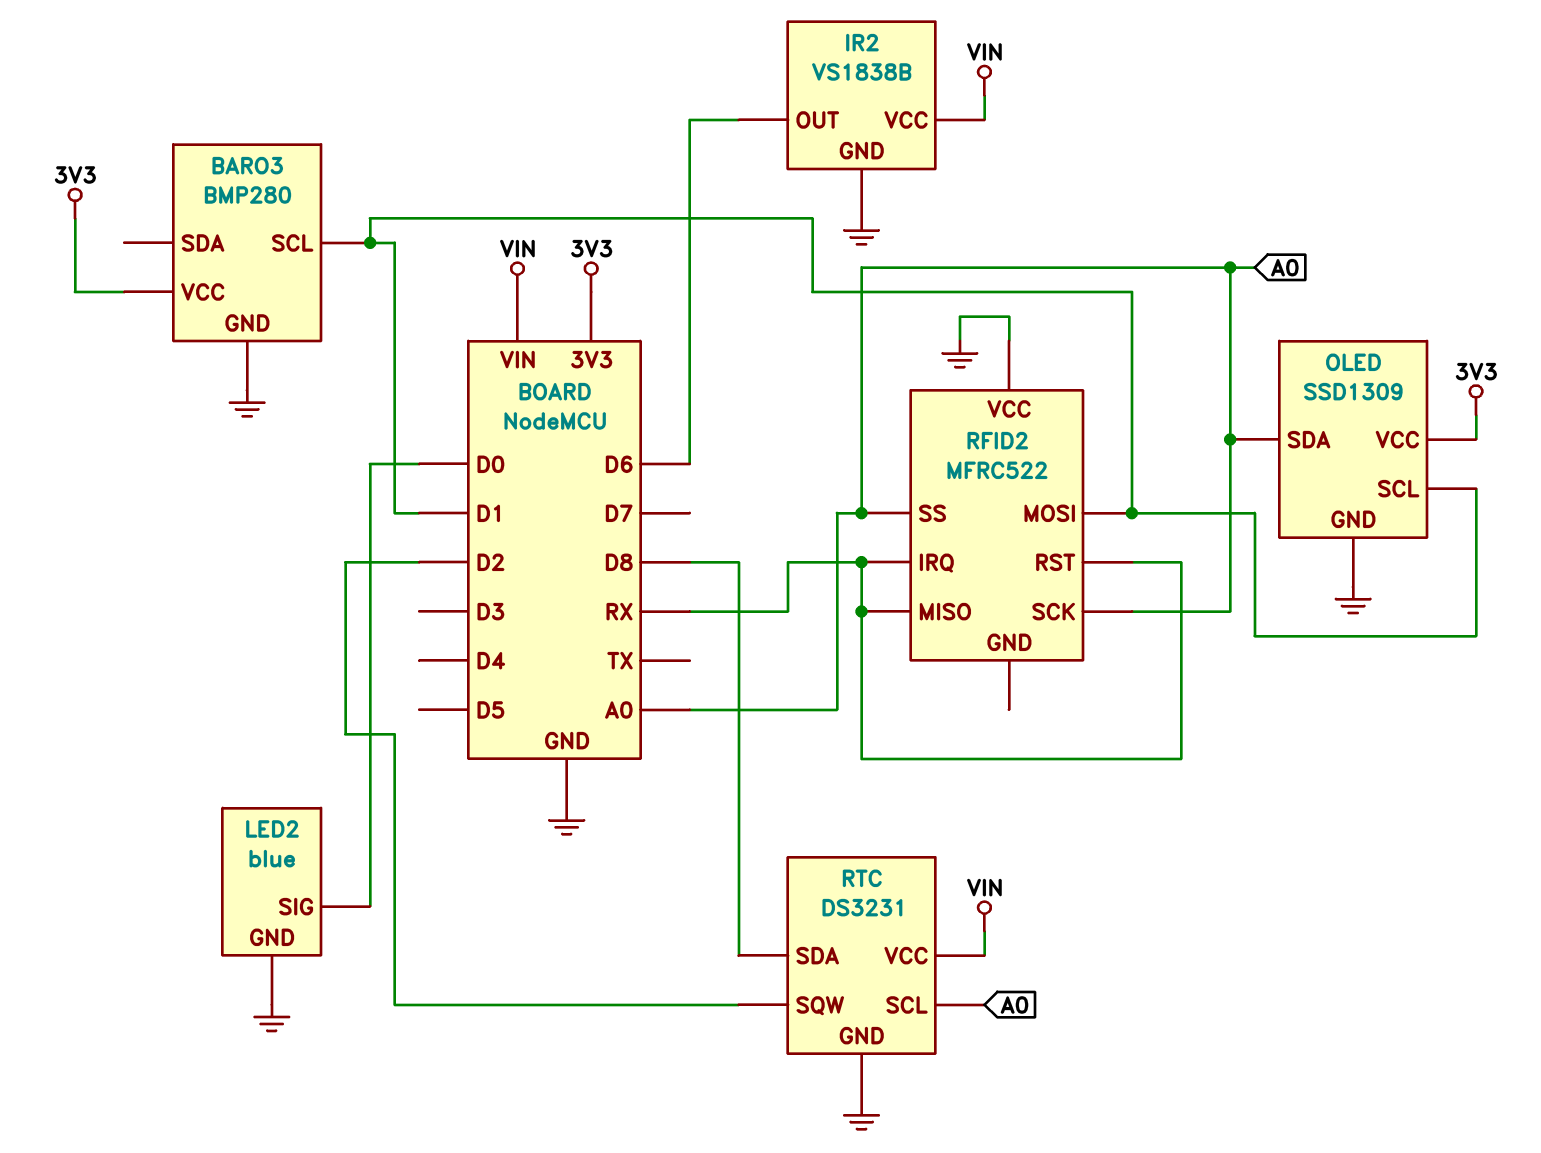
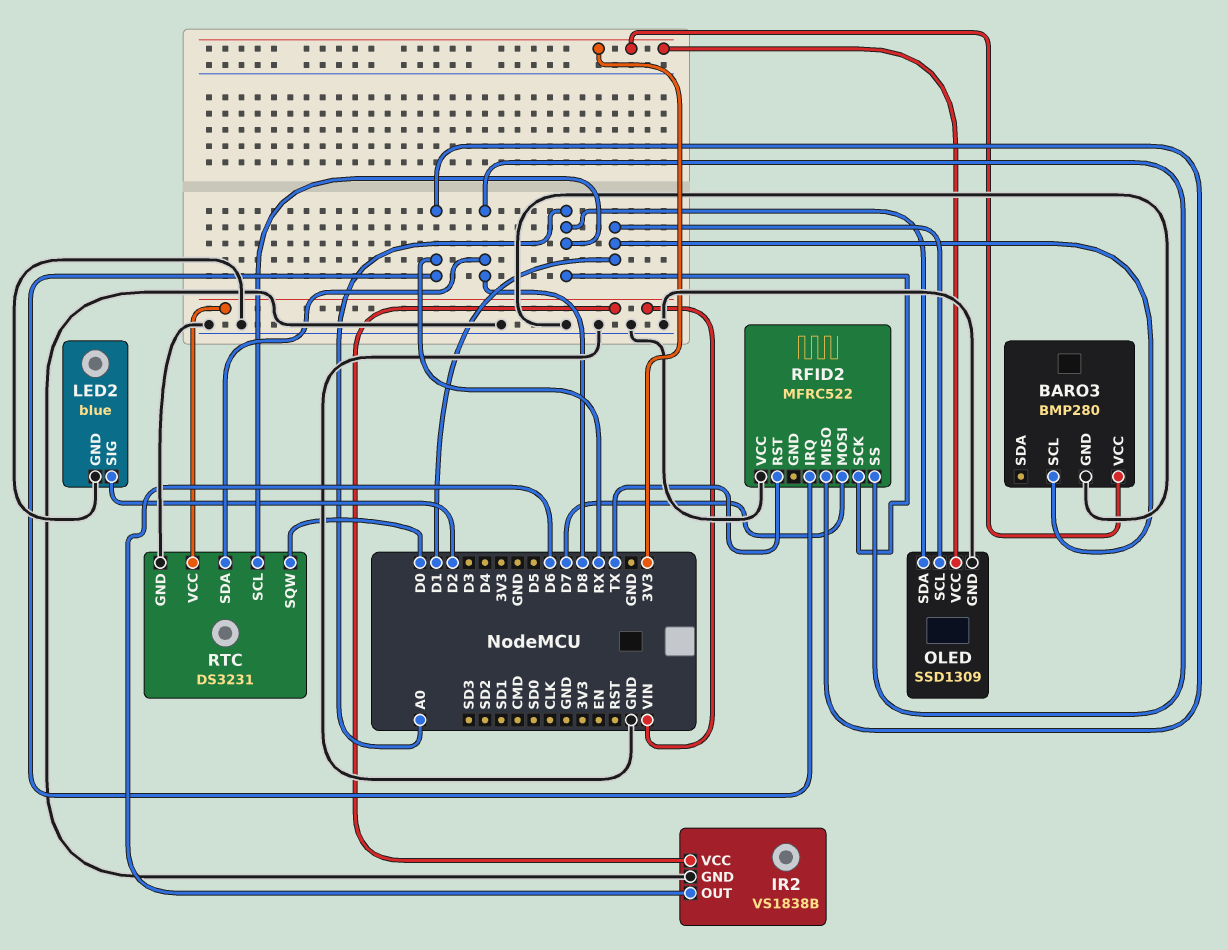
LED2 pin SIG: D0 -> D2
RFID2 pin MOSI: D1 -> D7
RFID2 pin RST: RX -> TX
RFID2 pin SS: A0 -> D8
RTC pin SQW: D2 -> D0

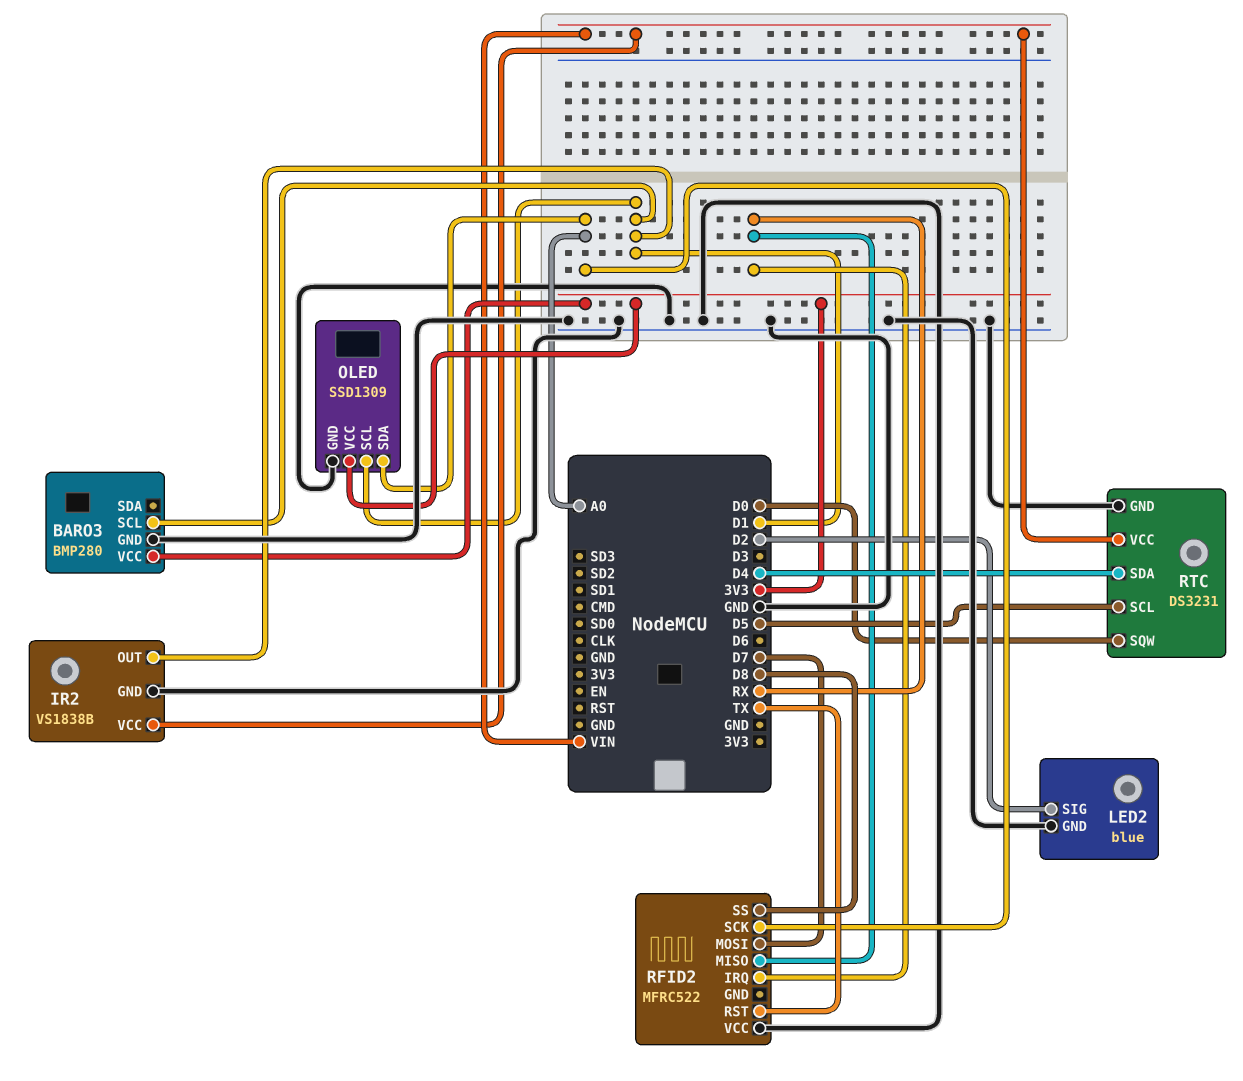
IR2 pin OUT: D6 -> D1
RTC pin SCL: A0 -> D5
RTC pin SDA: D8 -> D4

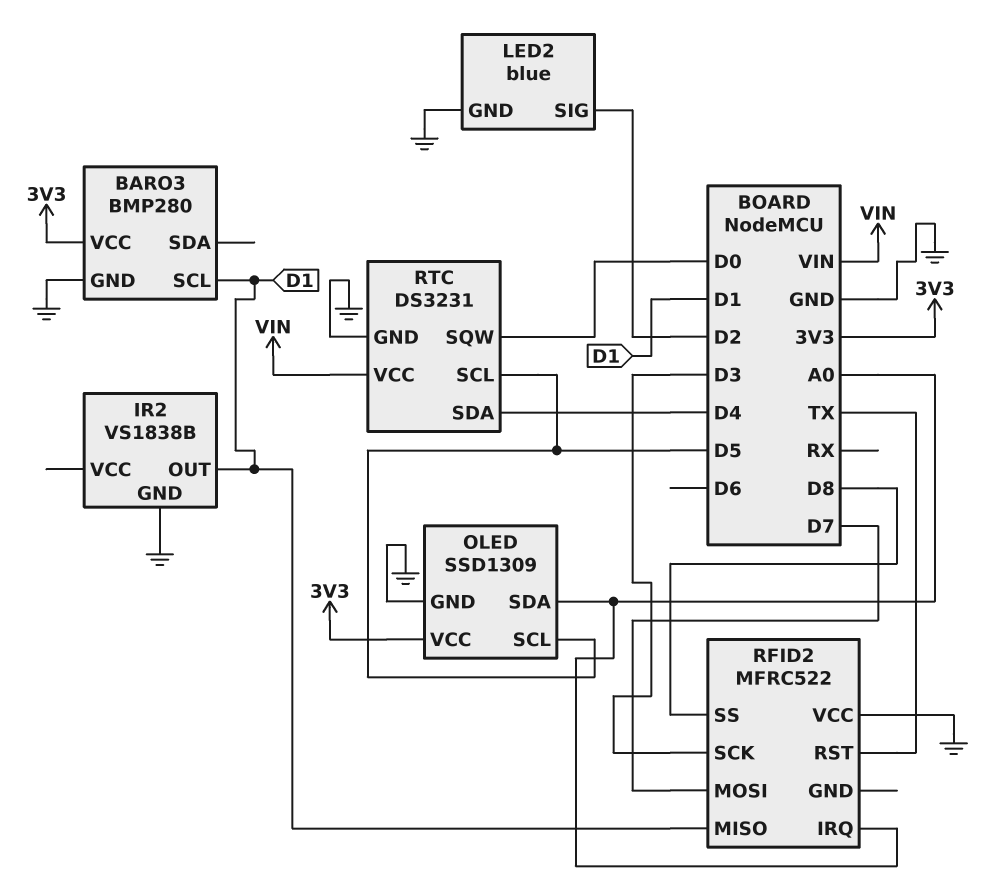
IR2 pin VCC: VIN -> none
OLED pin SCL: D1 -> D5
RFID2 pin IRQ: RX -> A0
RFID2 pin MISO: RX -> D1
RFID2 pin SCK: A0 -> D3

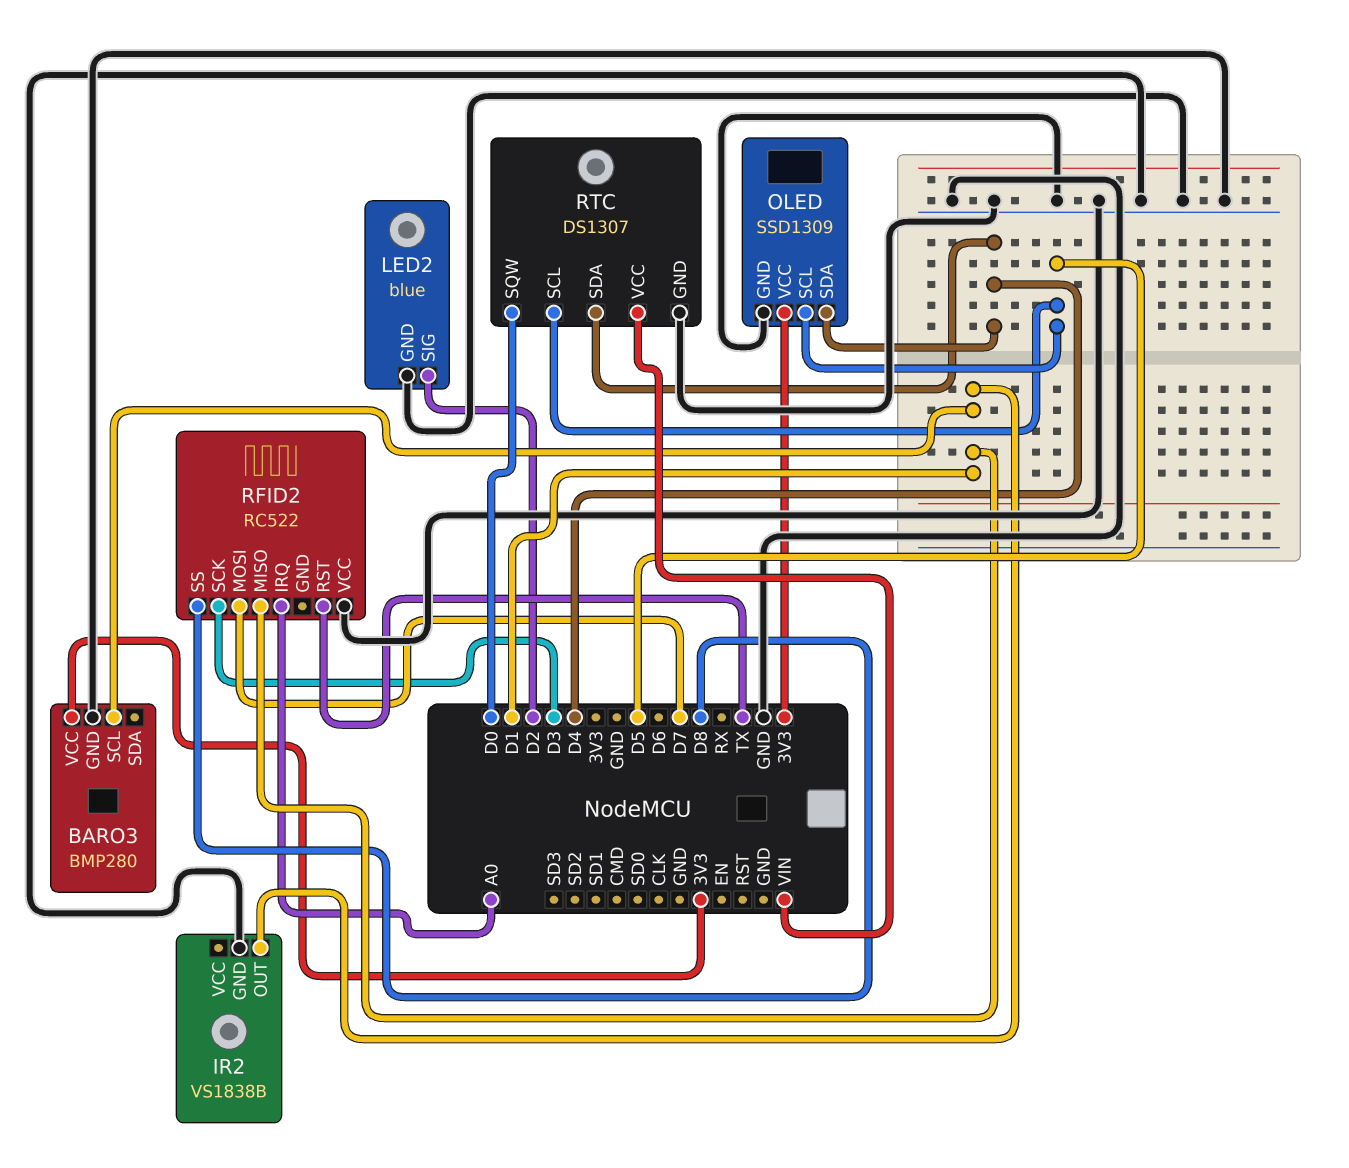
OLED pin SDA: A0 -> D4
RFID2: MFRC522 -> RC522
RTC: DS3231 -> DS1307

